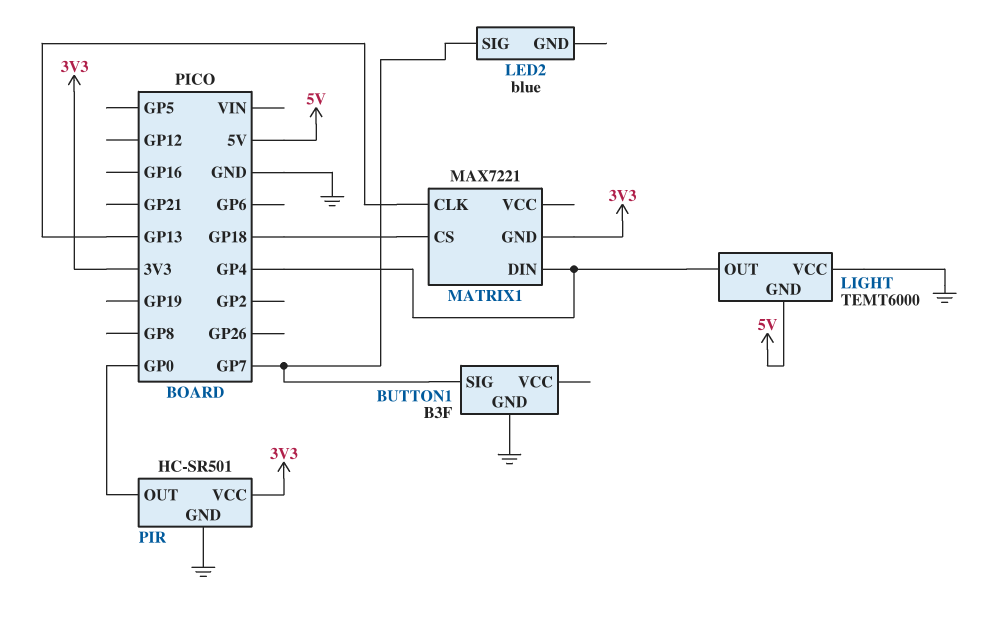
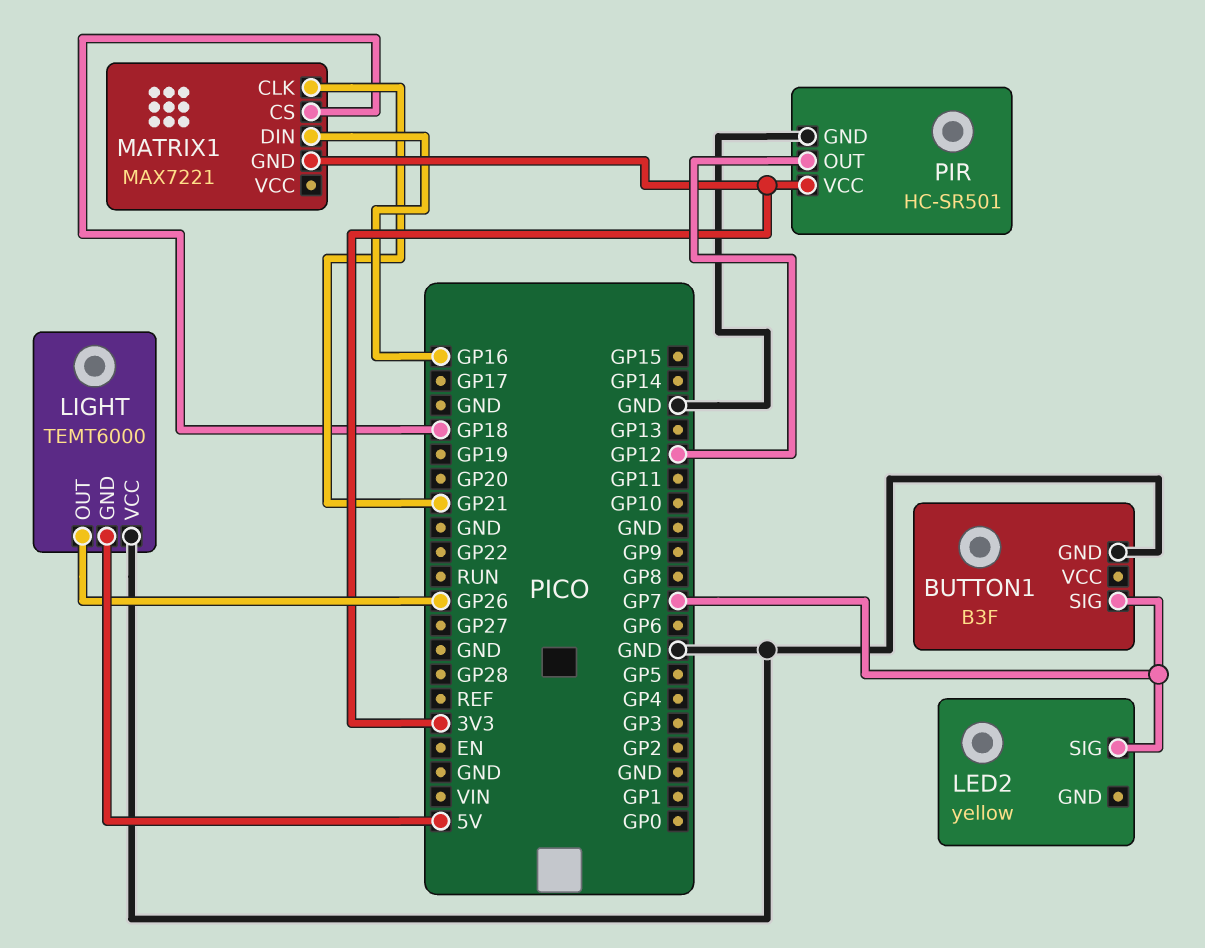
LED2: blue -> yellow
LIGHT pin OUT: GP4 -> GP26
MATRIX1 pin CLK: GP13 -> GP21
MATRIX1 pin DIN: GP4 -> GP16
PIR pin OUT: GP0 -> GP12

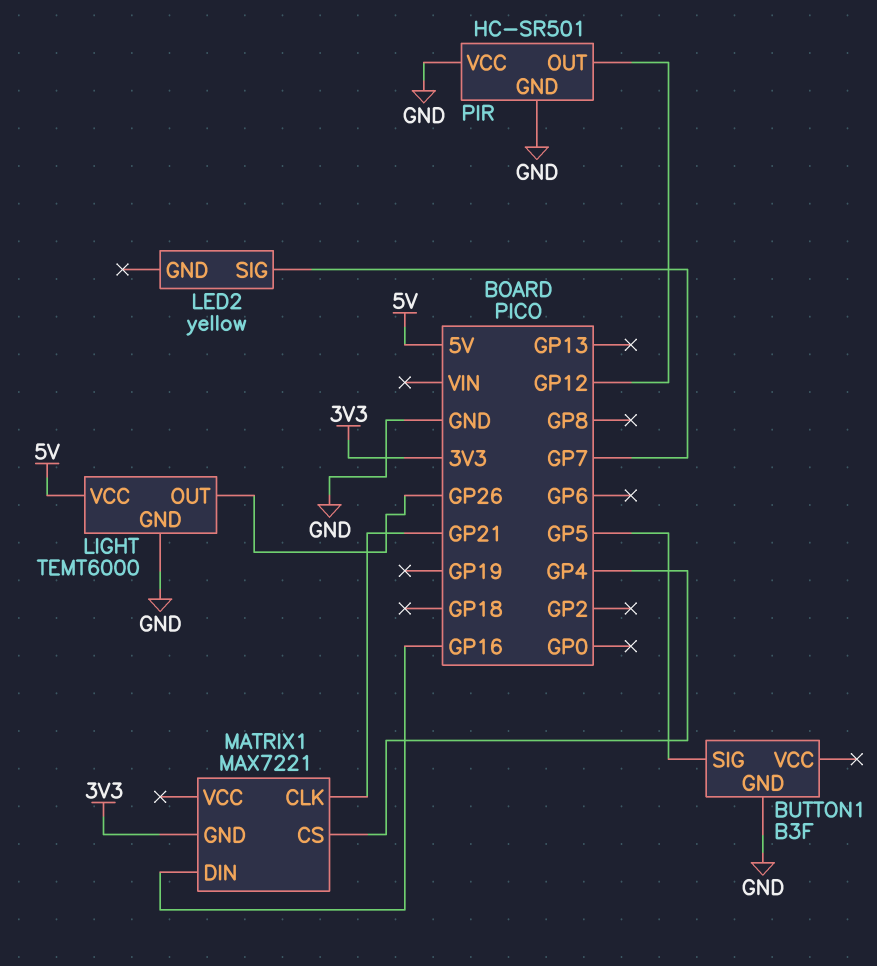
BUTTON1 pin SIG: GP7 -> GP5
LIGHT pin GND: 5V -> GND
LIGHT pin VCC: GND -> 5V
MATRIX1 pin CS: GP18 -> GP4
PIR pin VCC: 3V3 -> GND

